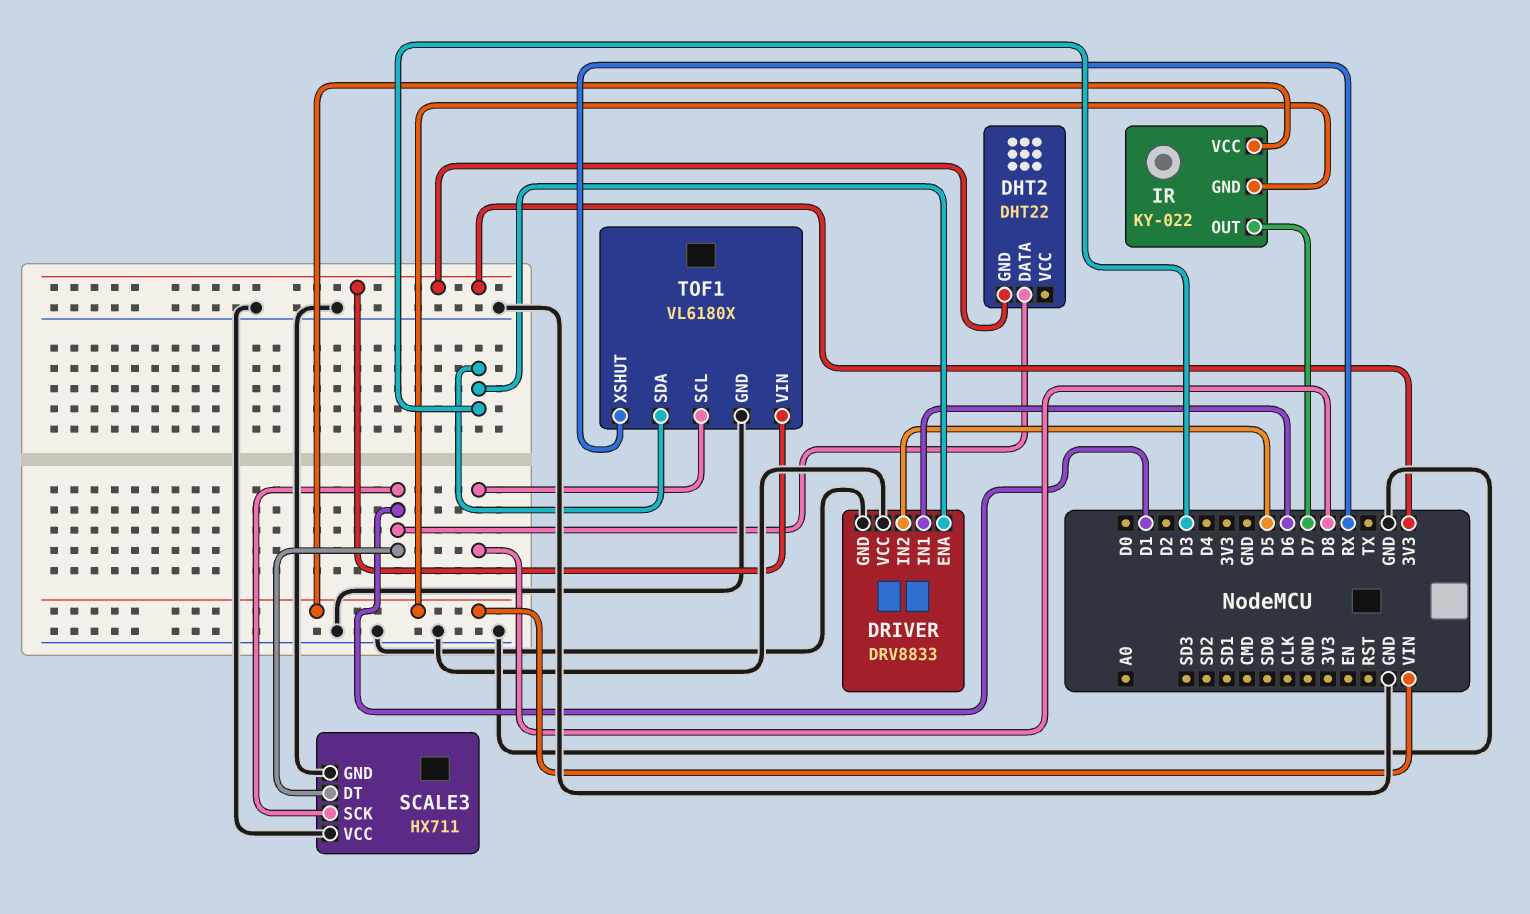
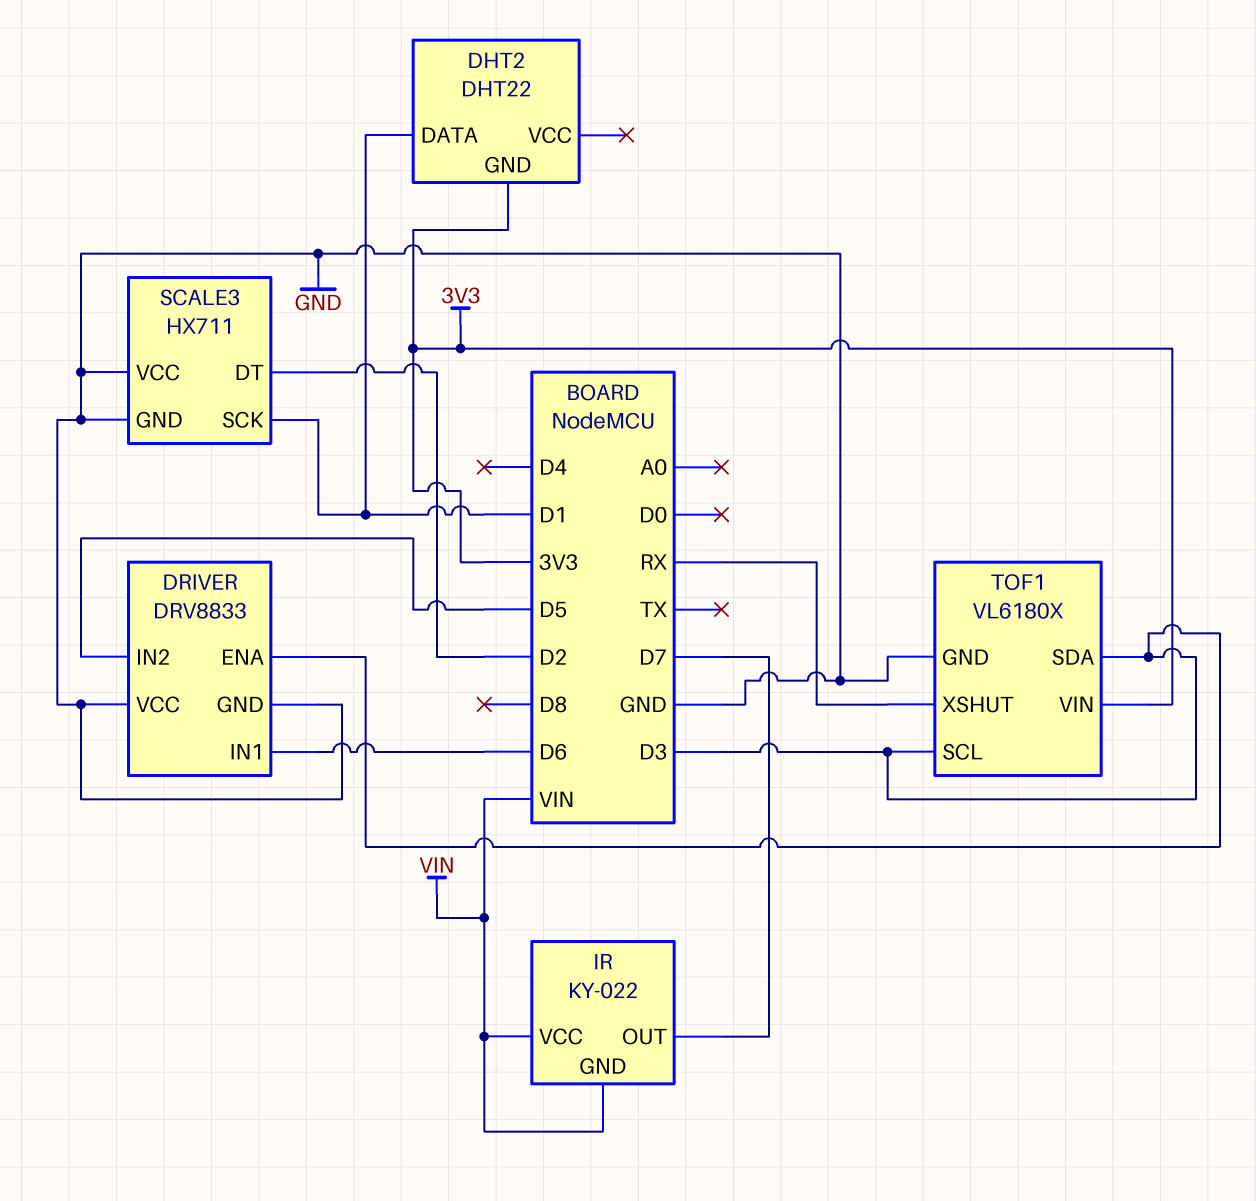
SCALE3 pin DT: D1 -> D2
TOF1 pin SCL: D8 -> D3

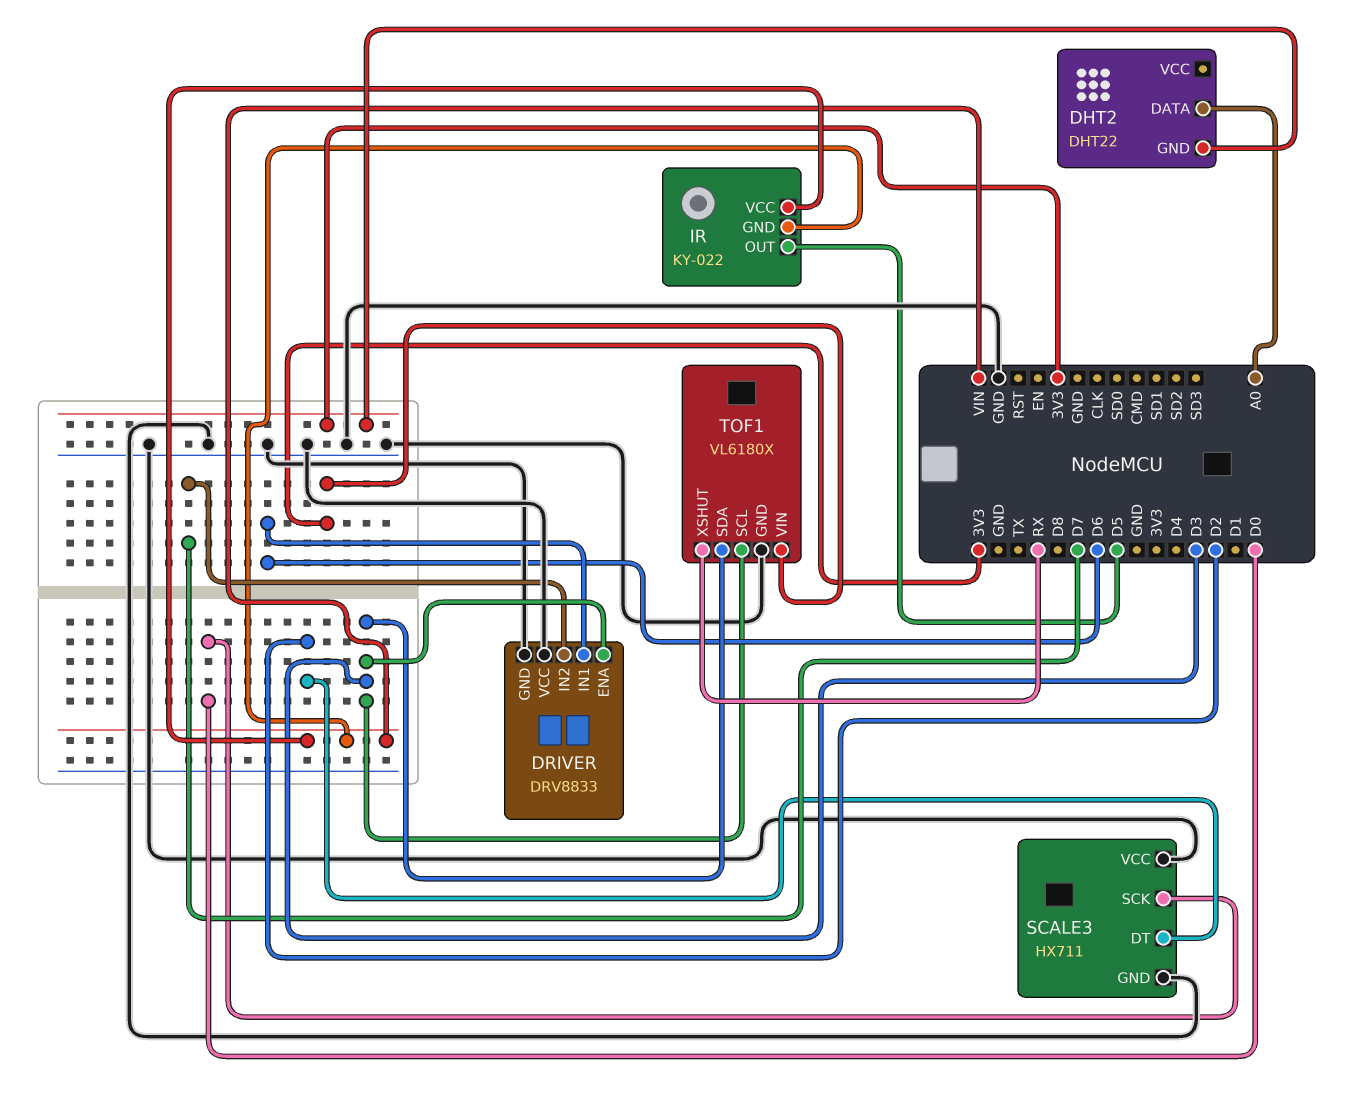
DHT2 pin DATA: D1 -> A0
DRIVER pin IN2: D5 -> D7
IR pin OUT: D7 -> D5
SCALE3 pin SCK: D1 -> D0

